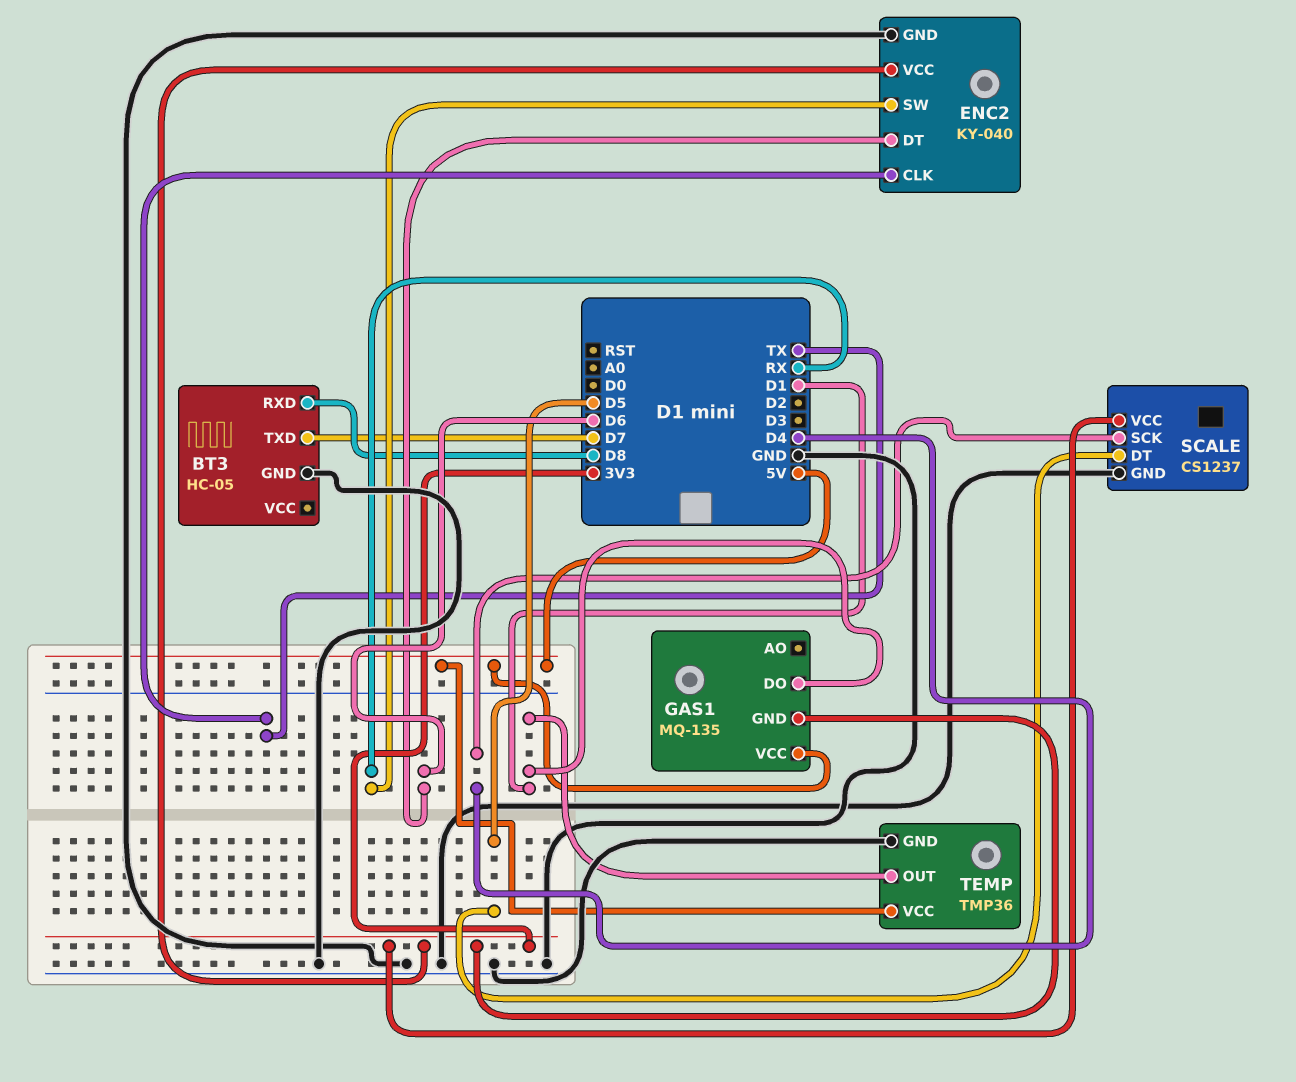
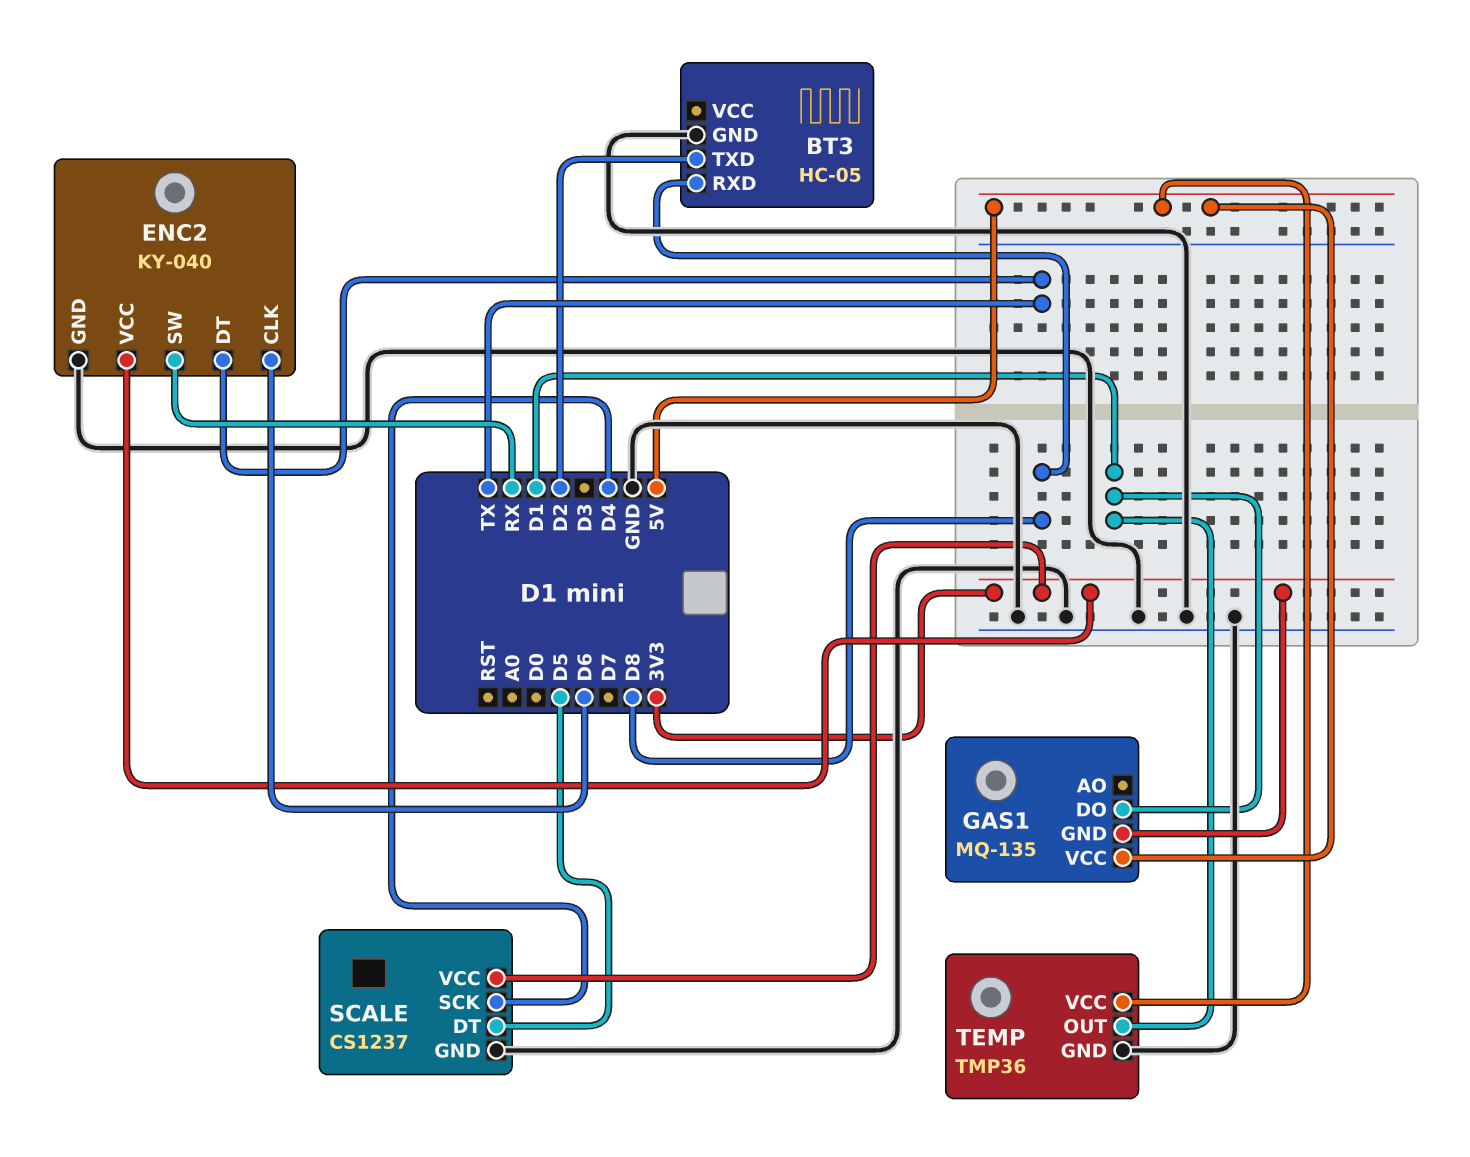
BT3 pin TXD: D7 -> D2
ENC2 pin CLK: TX -> D6
ENC2 pin DT: D6 -> TX

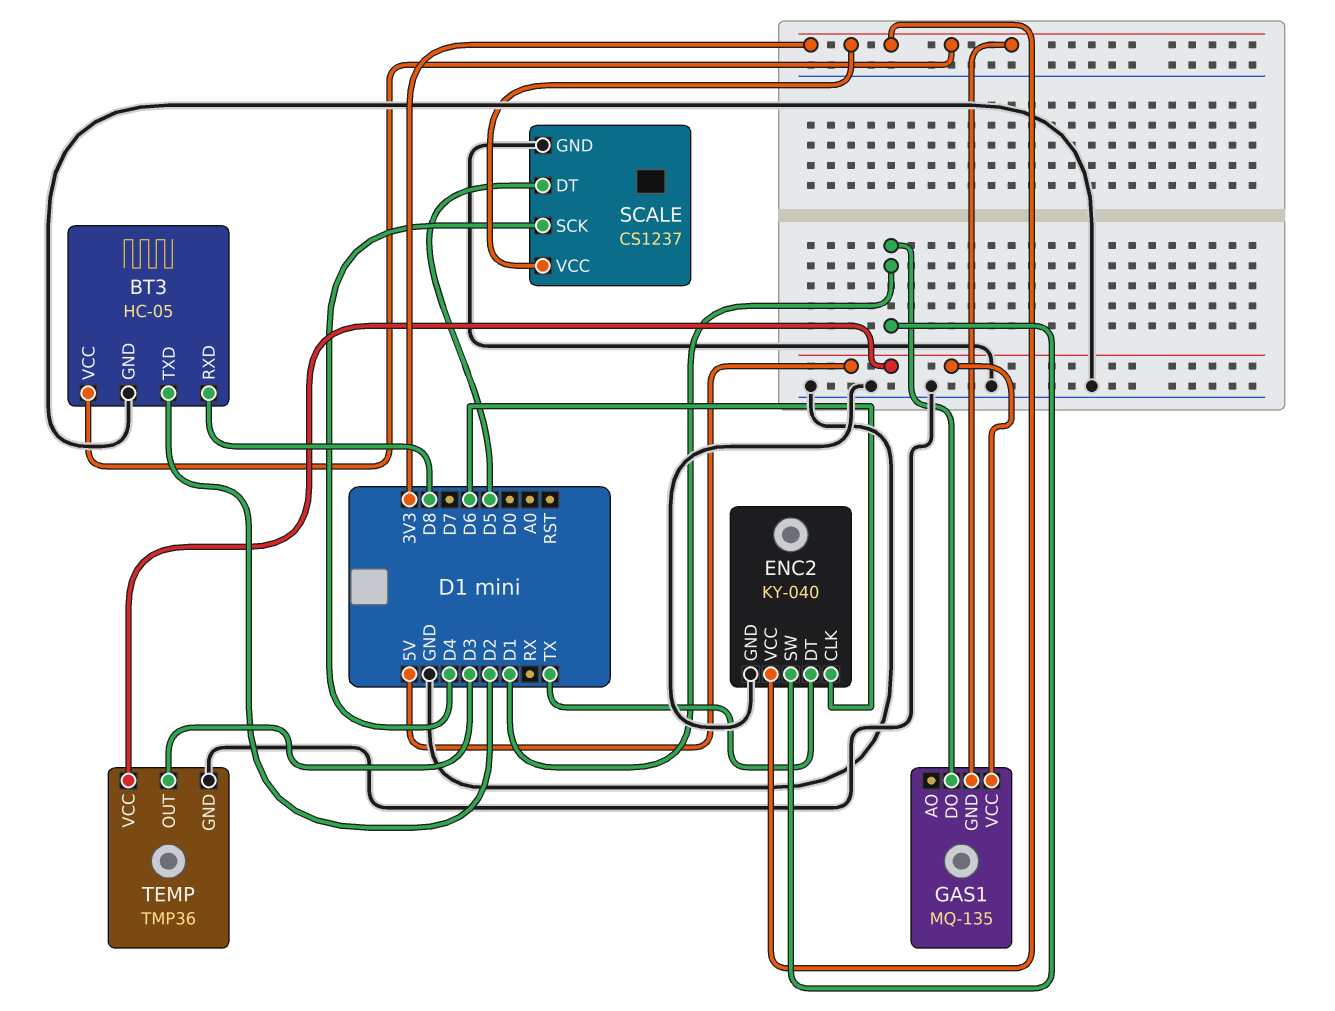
BT3 pin VCC: none -> 3V3
ENC2 pin SW: RX -> D1
TEMP pin OUT: D1 -> D3

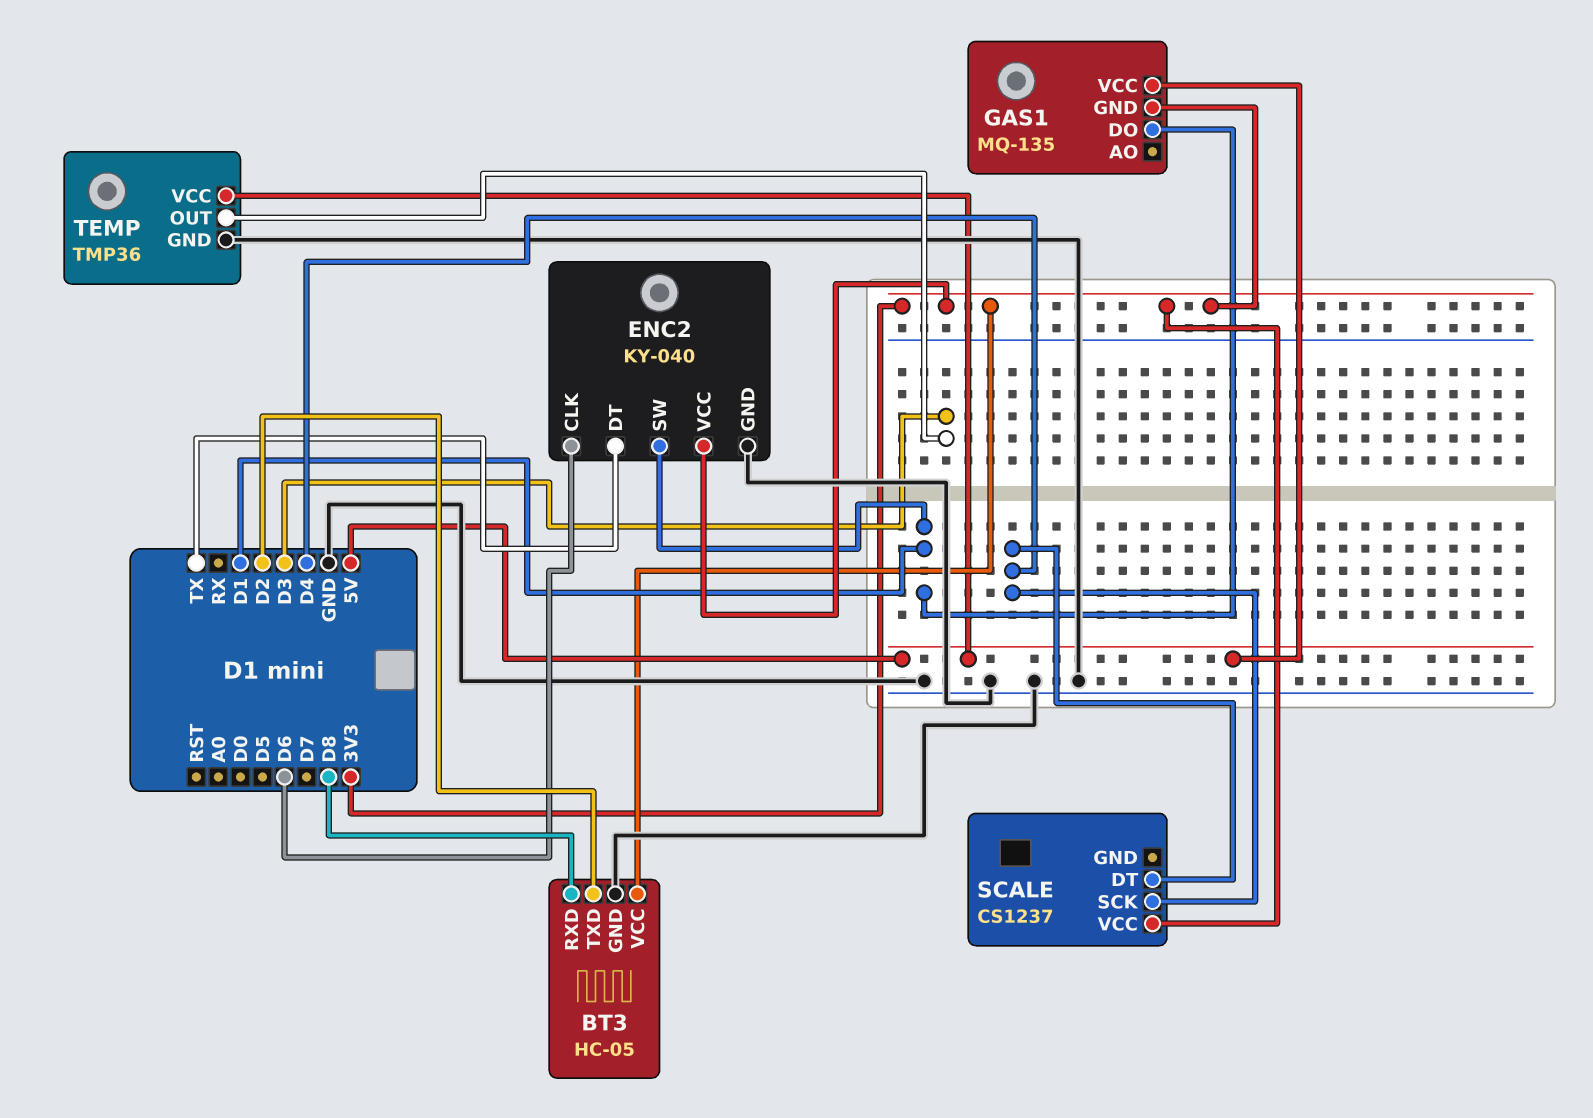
SCALE pin DT: D5 -> D4
SCALE pin GND: GND -> none

